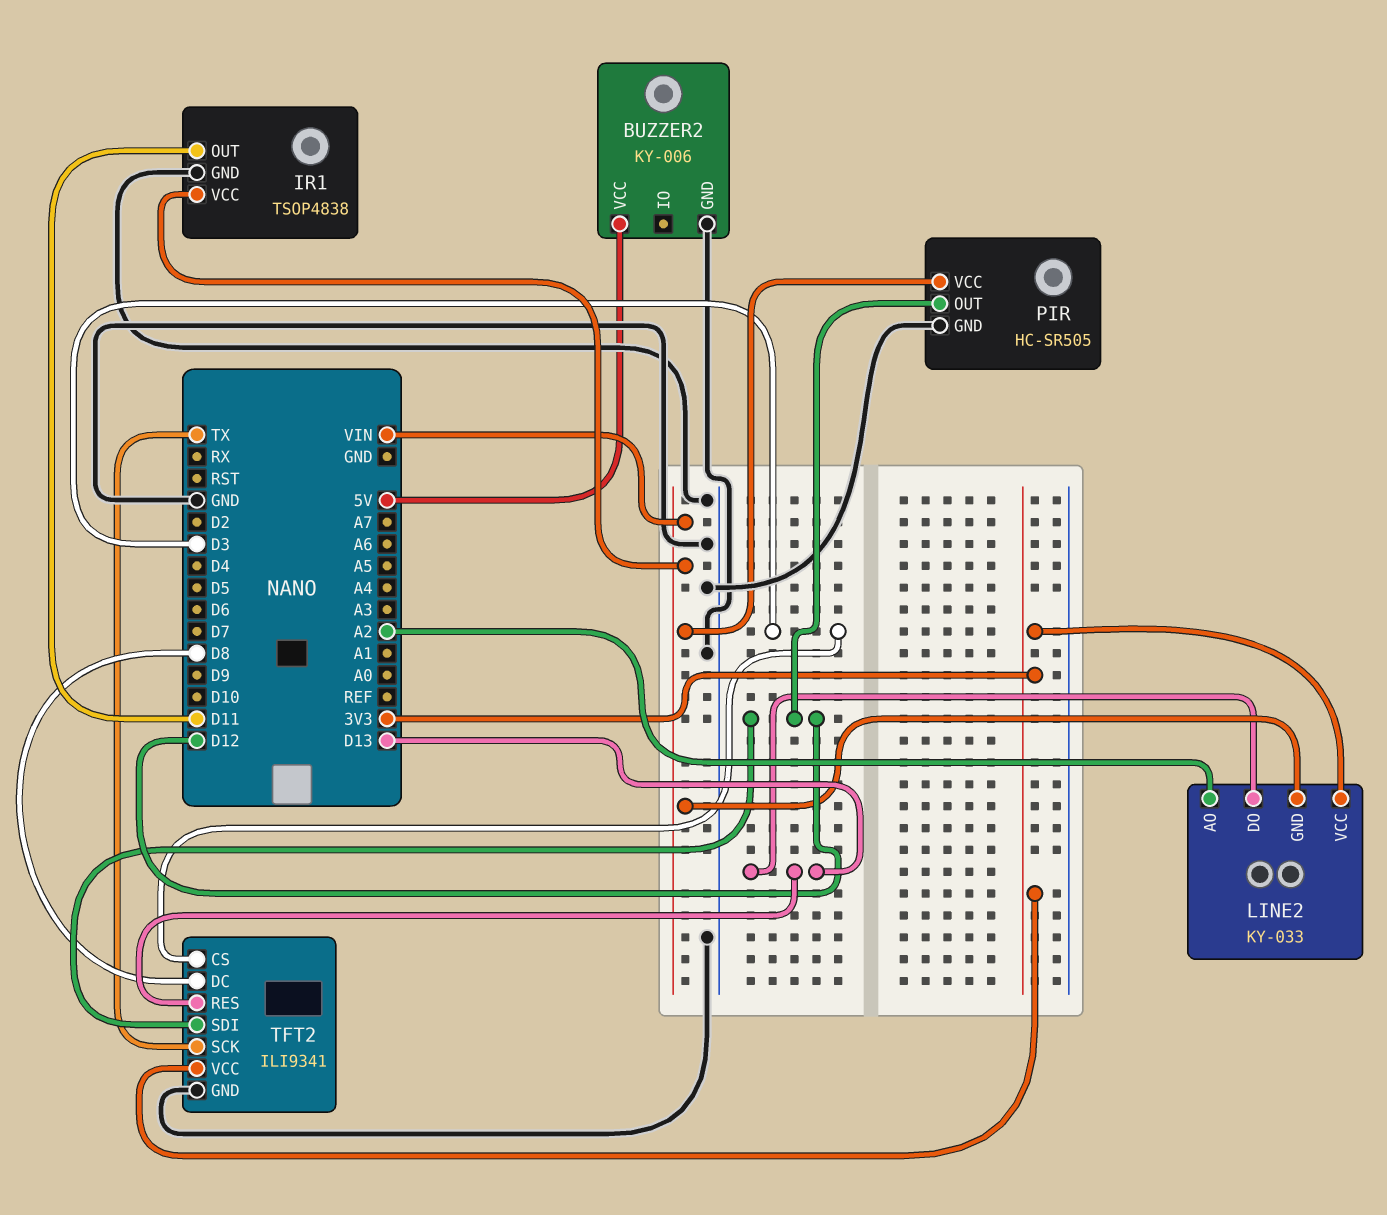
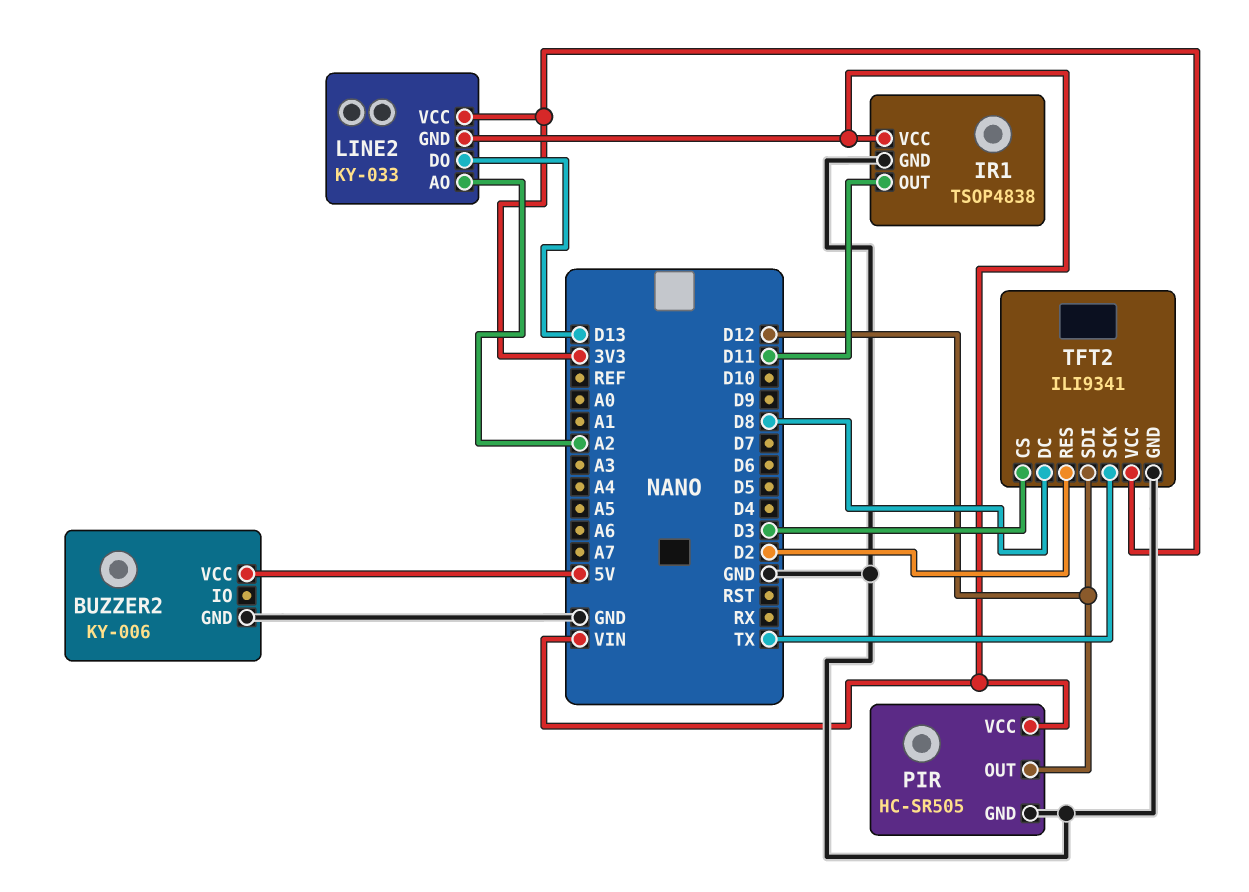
TFT2 pin RES: D13 -> D2

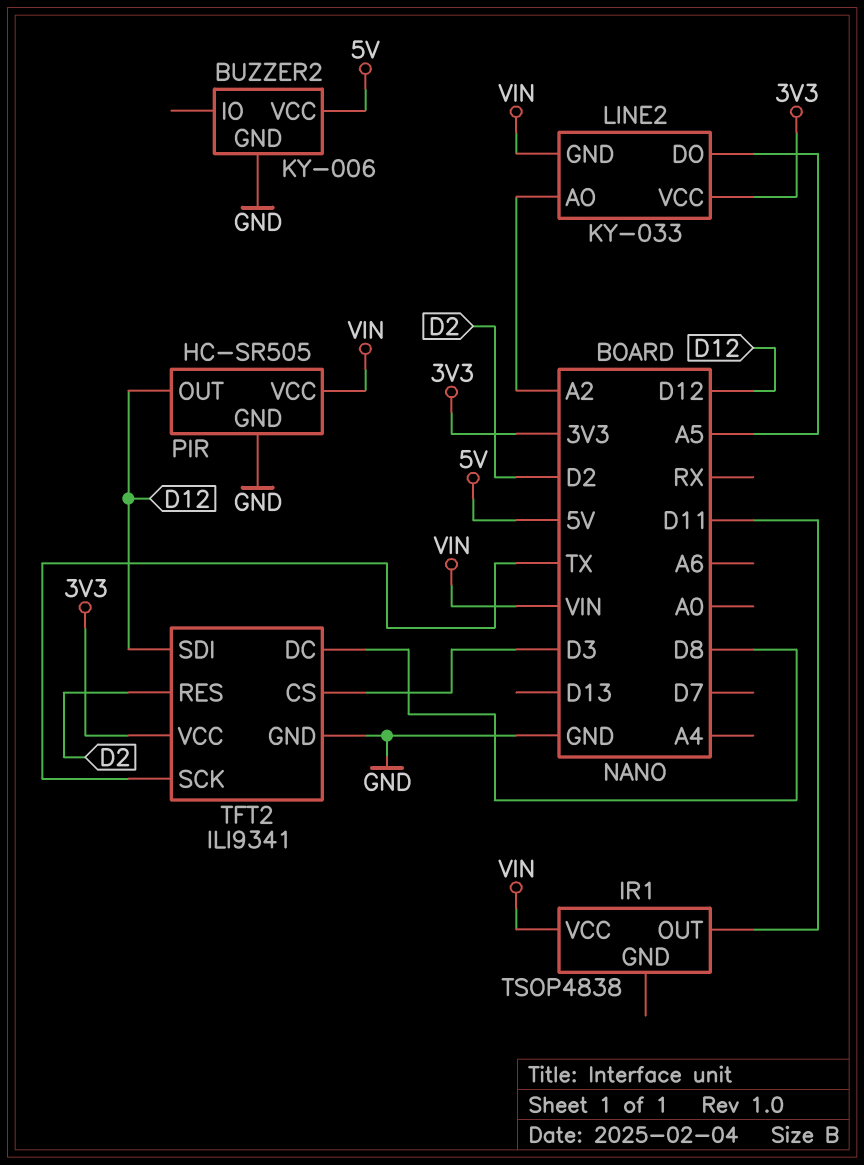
IR1 pin GND: GND -> none
LINE2 pin DO: D13 -> A5

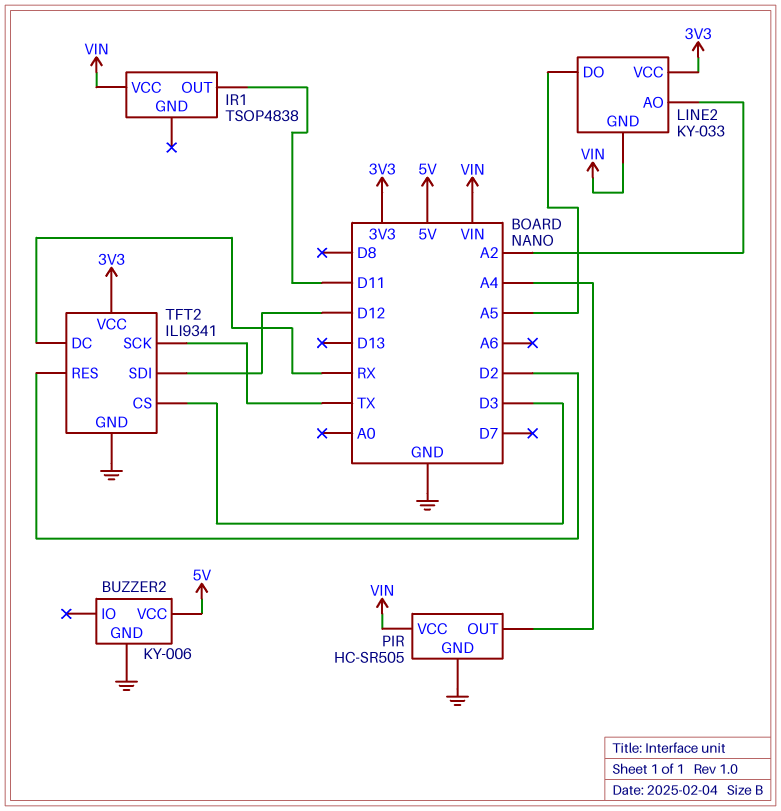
PIR pin OUT: D12 -> A4
TFT2 pin DC: D8 -> RX

